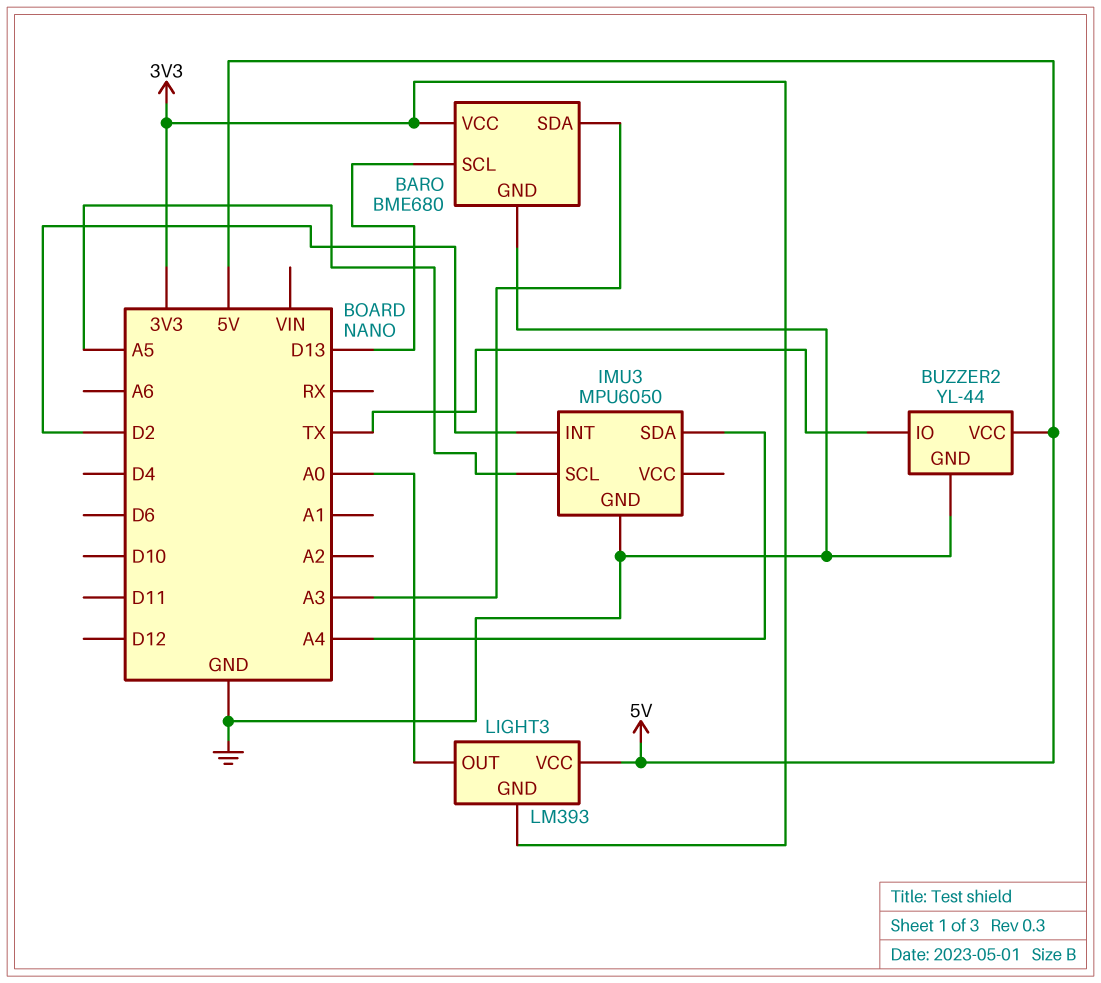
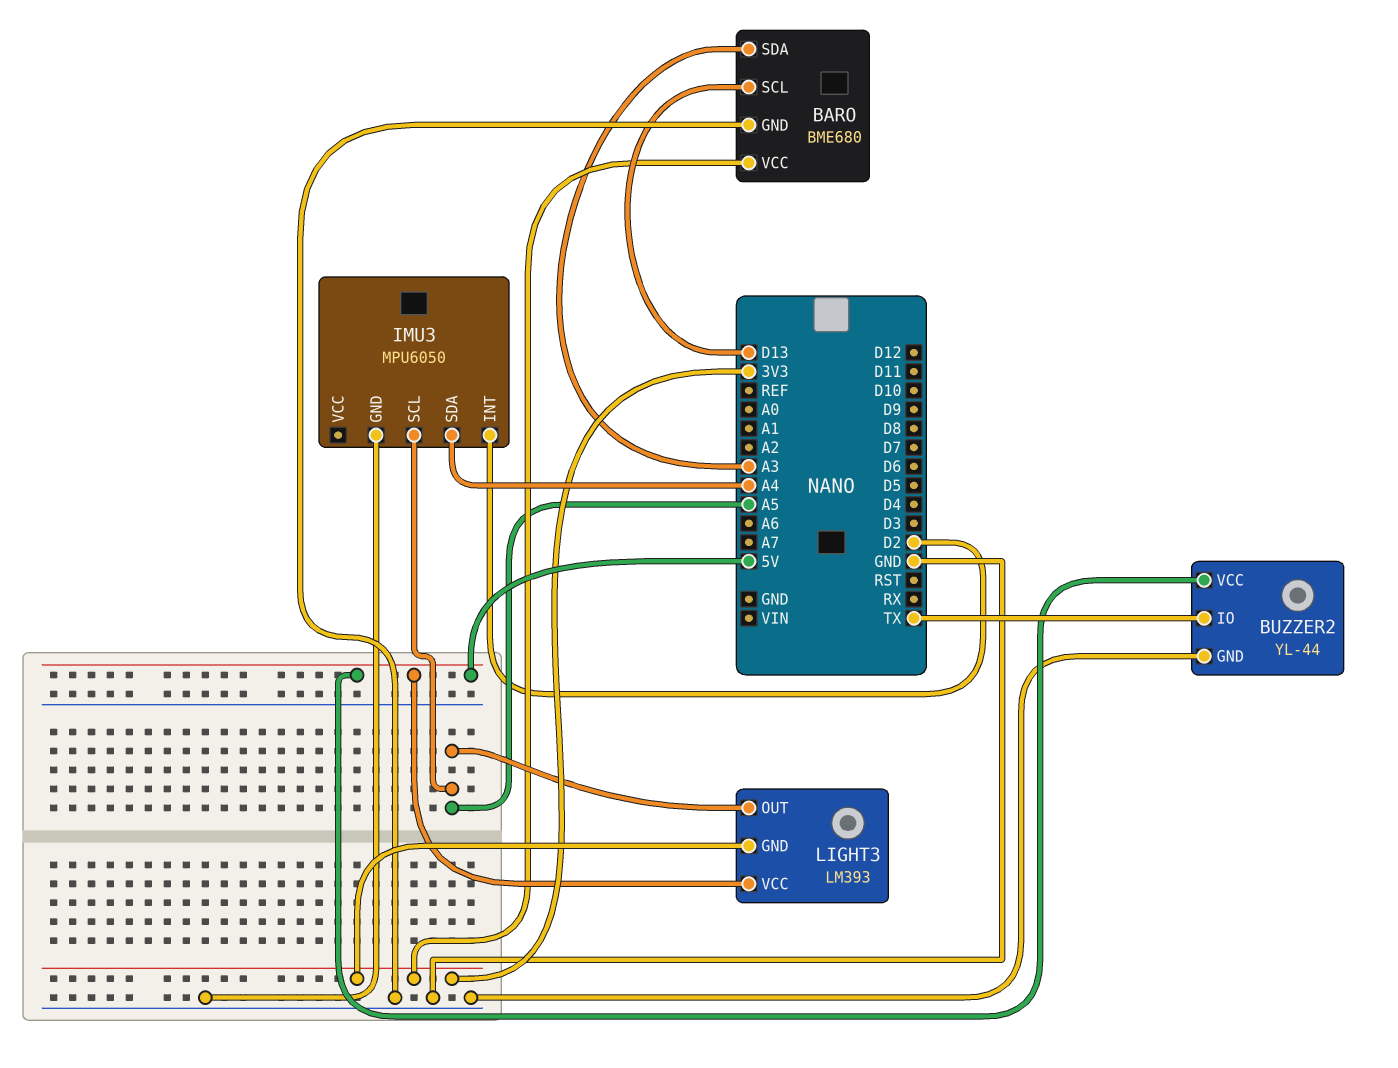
LIGHT3 pin OUT: A0 -> A5

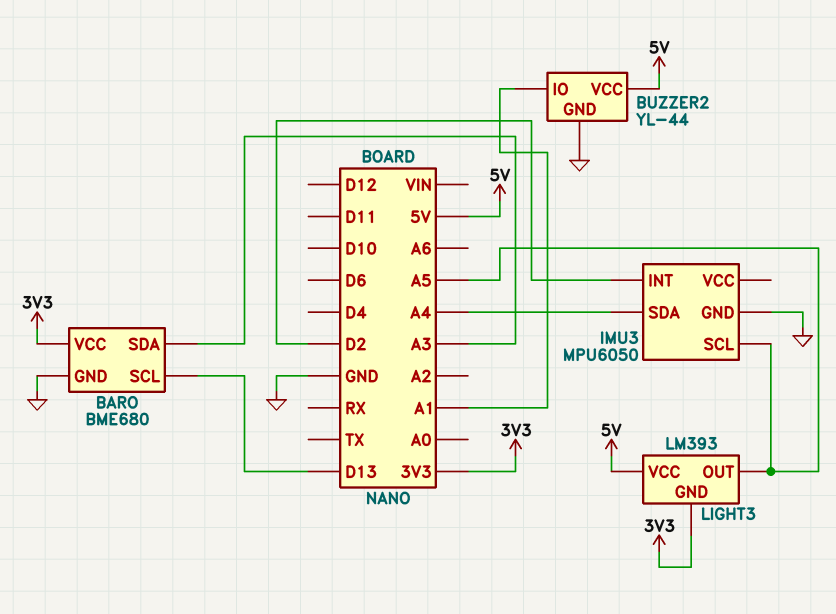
BUZZER2 pin IO: TX -> A1

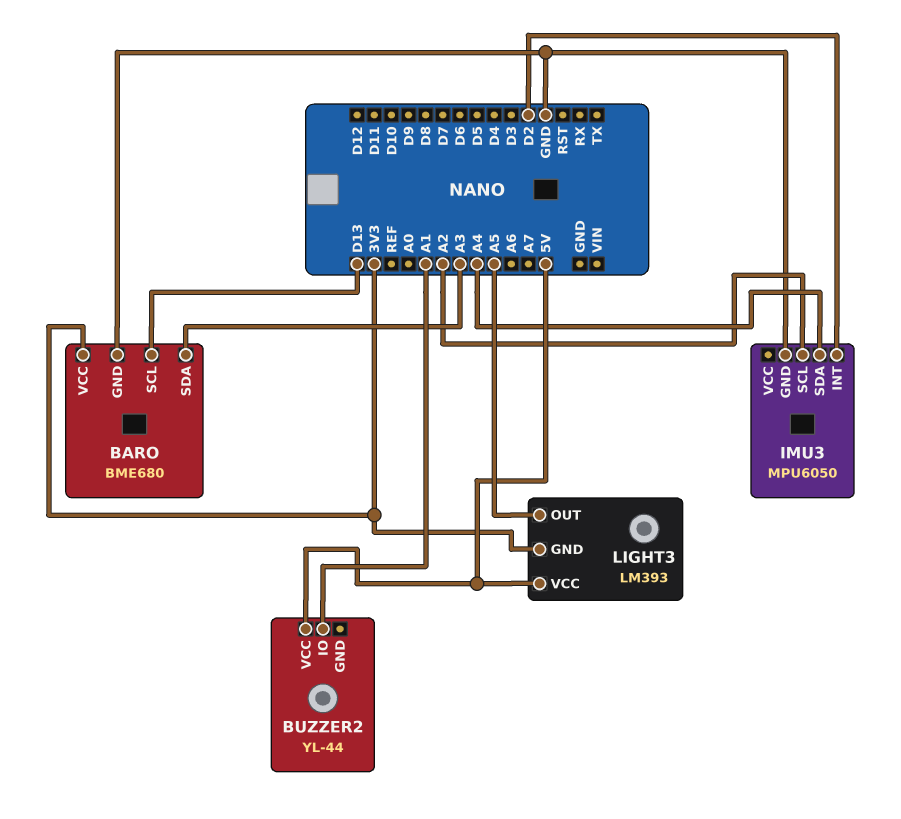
BUZZER2 pin GND: GND -> none
IMU3 pin SCL: A5 -> A2

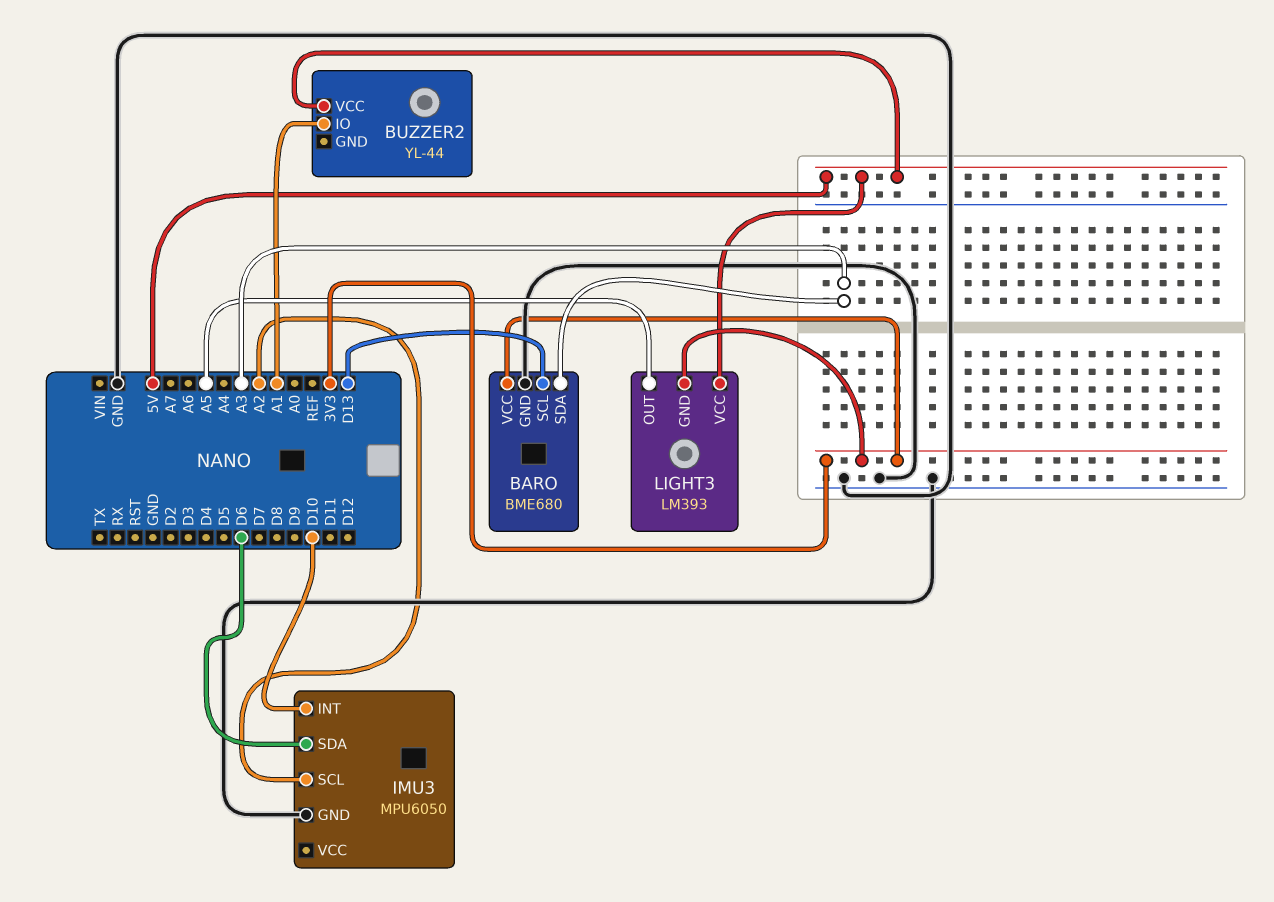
IMU3 pin INT: D2 -> D10
IMU3 pin SDA: A4 -> D6

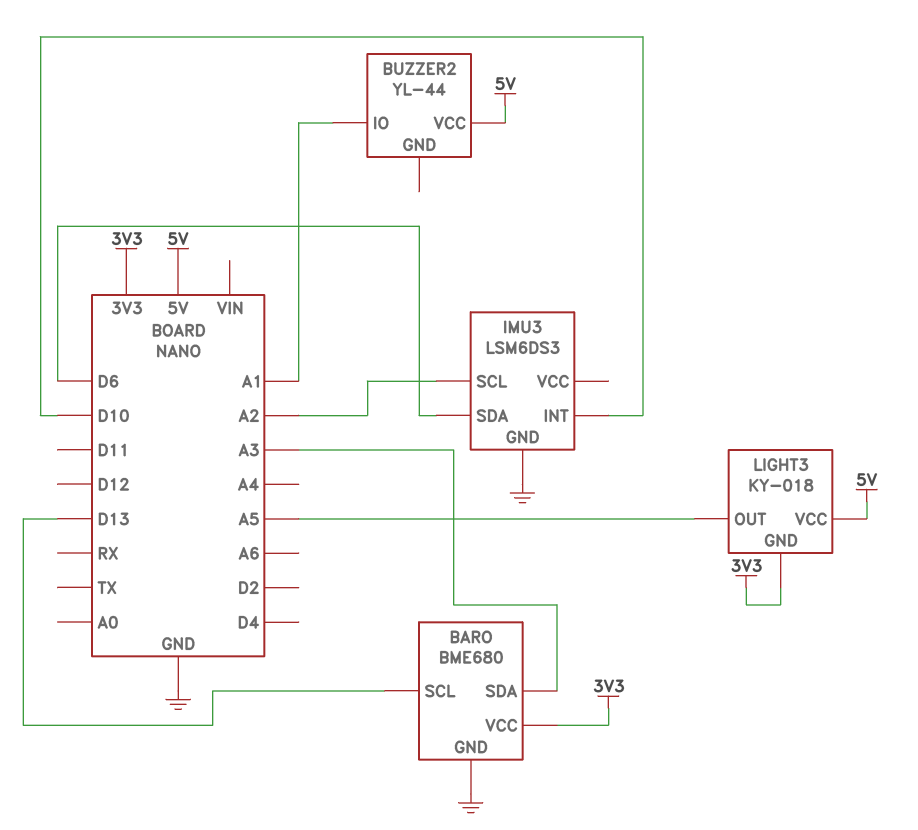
IMU3: MPU6050 -> LSM6DS3
LIGHT3: LM393 -> KY-018

